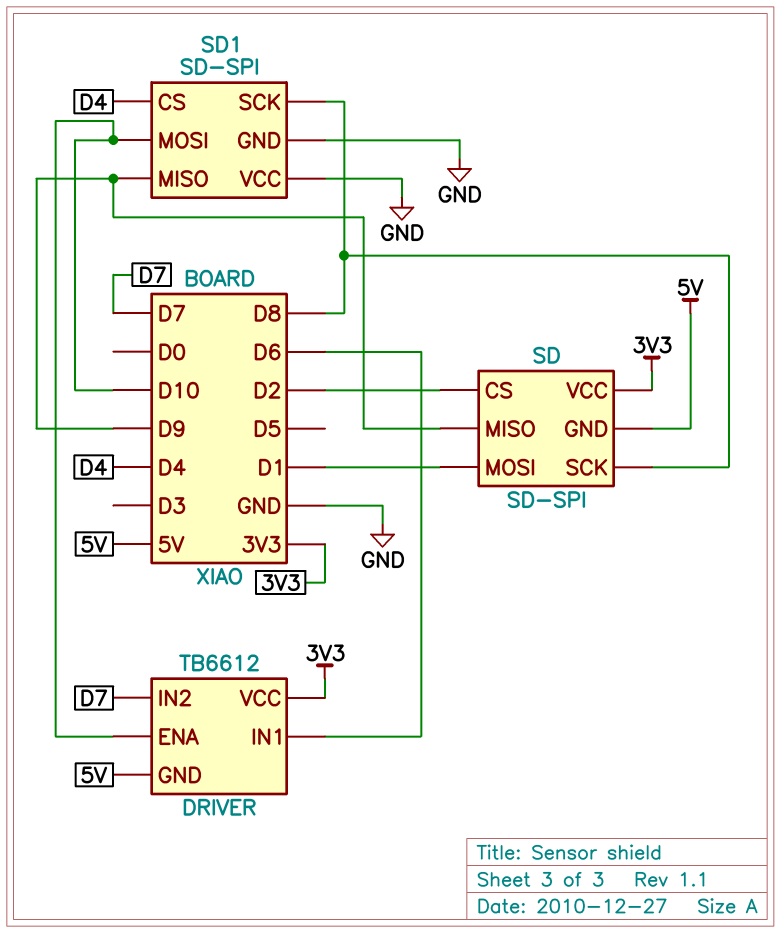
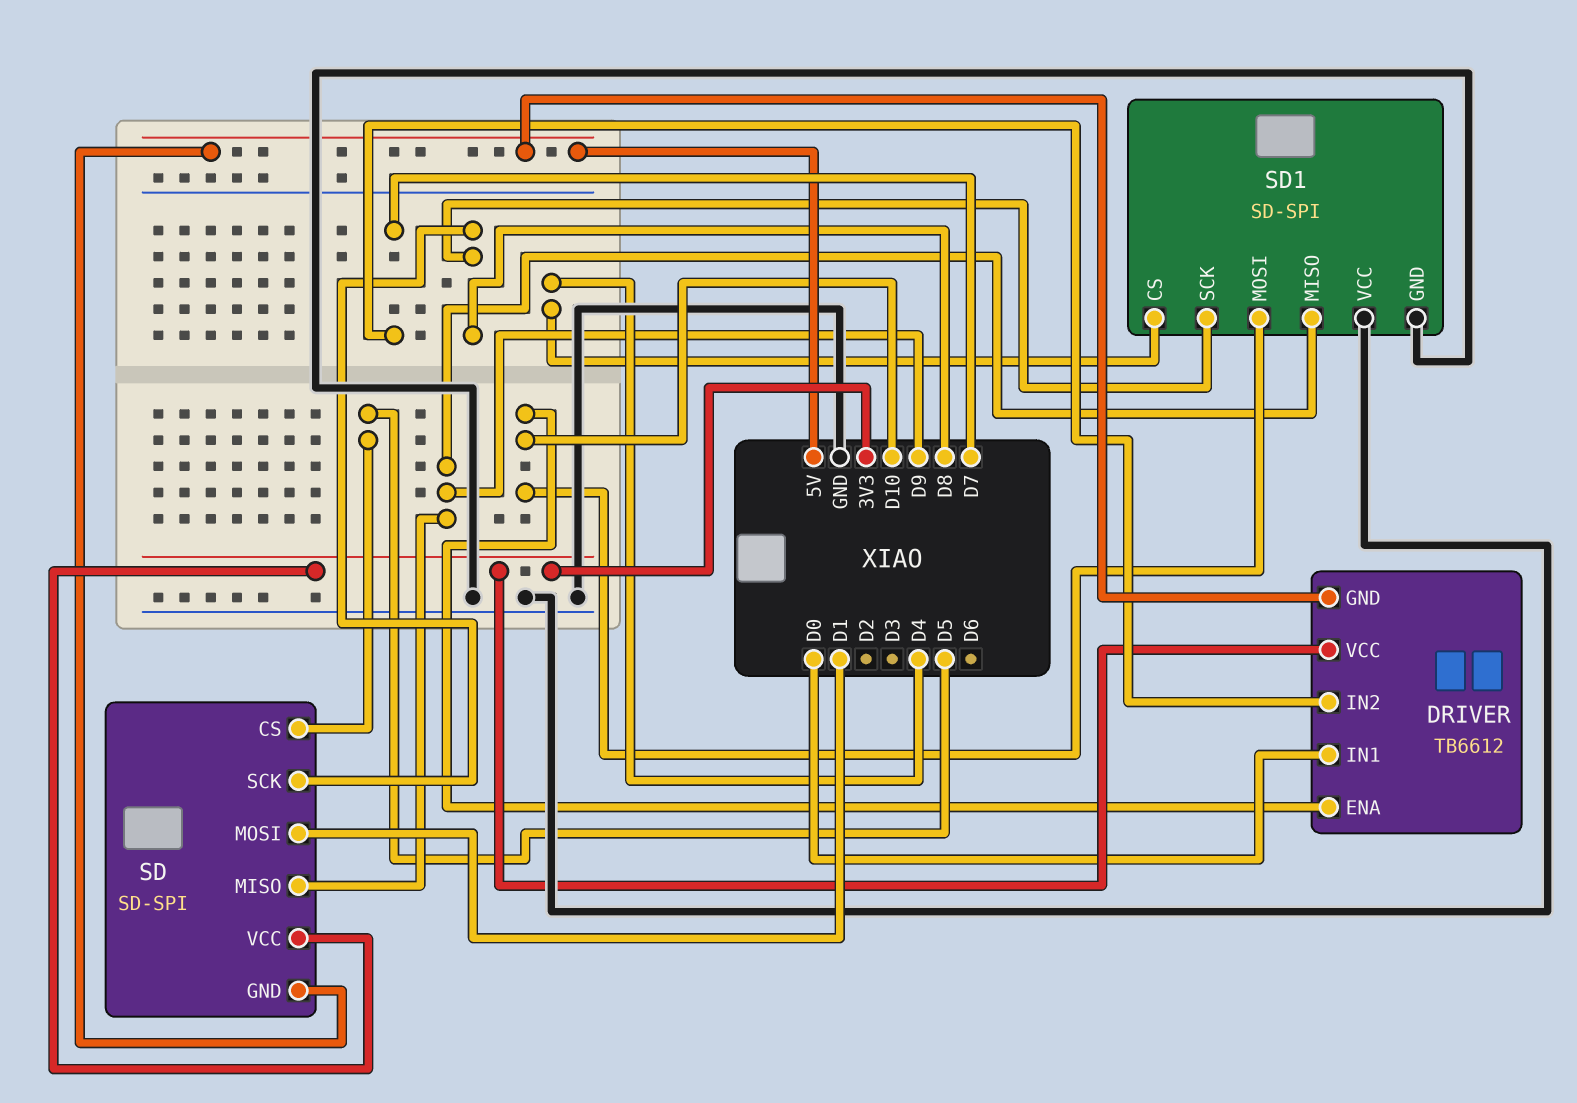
DRIVER pin IN1: D6 -> D0
SD pin CS: D2 -> D5

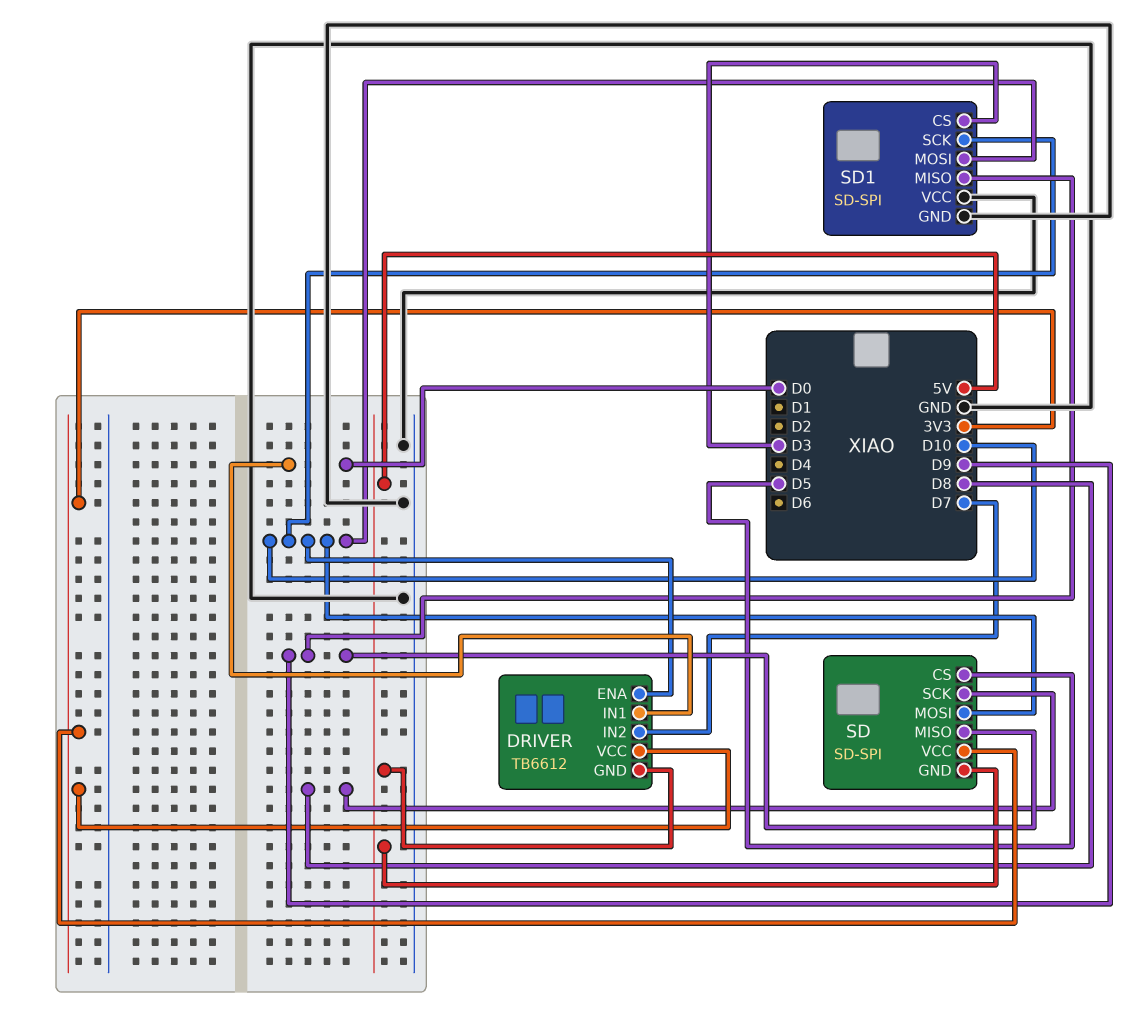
SD pin MOSI: D1 -> D10
SD1 pin CS: D4 -> D3
SD1 pin SCK: D8 -> D10

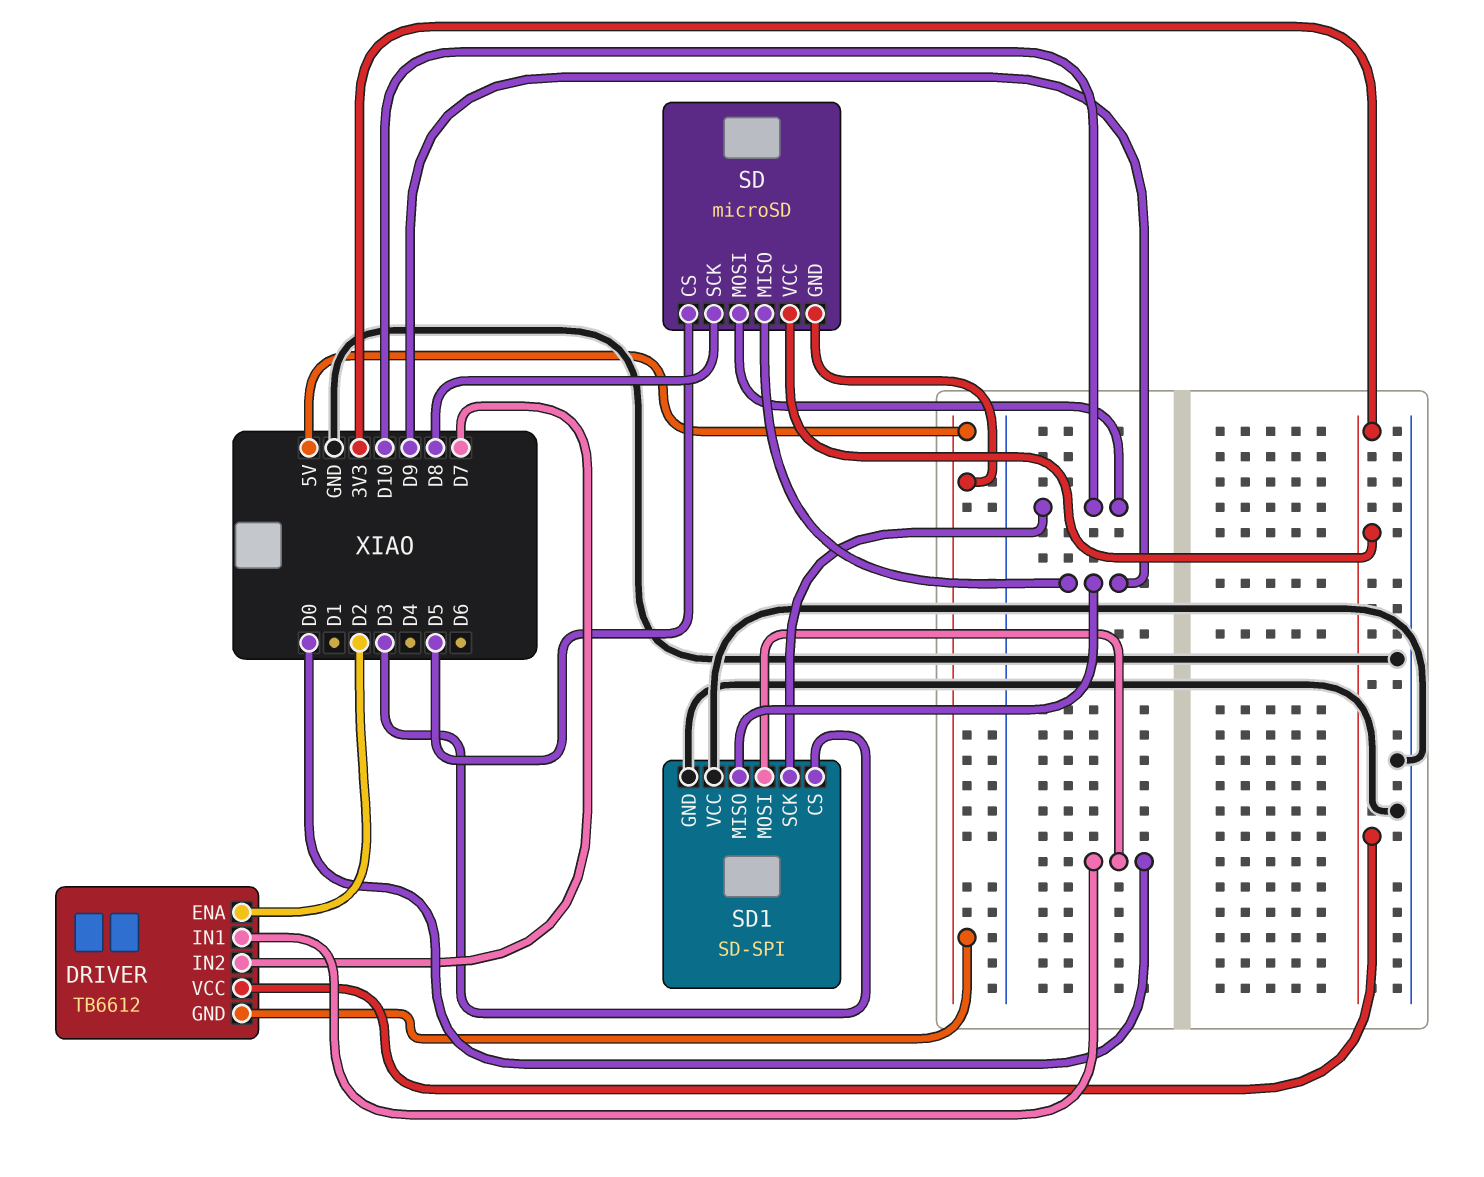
DRIVER pin ENA: D10 -> D2
SD: SD-SPI -> microSD
SD1 pin MOSI: D10 -> D0

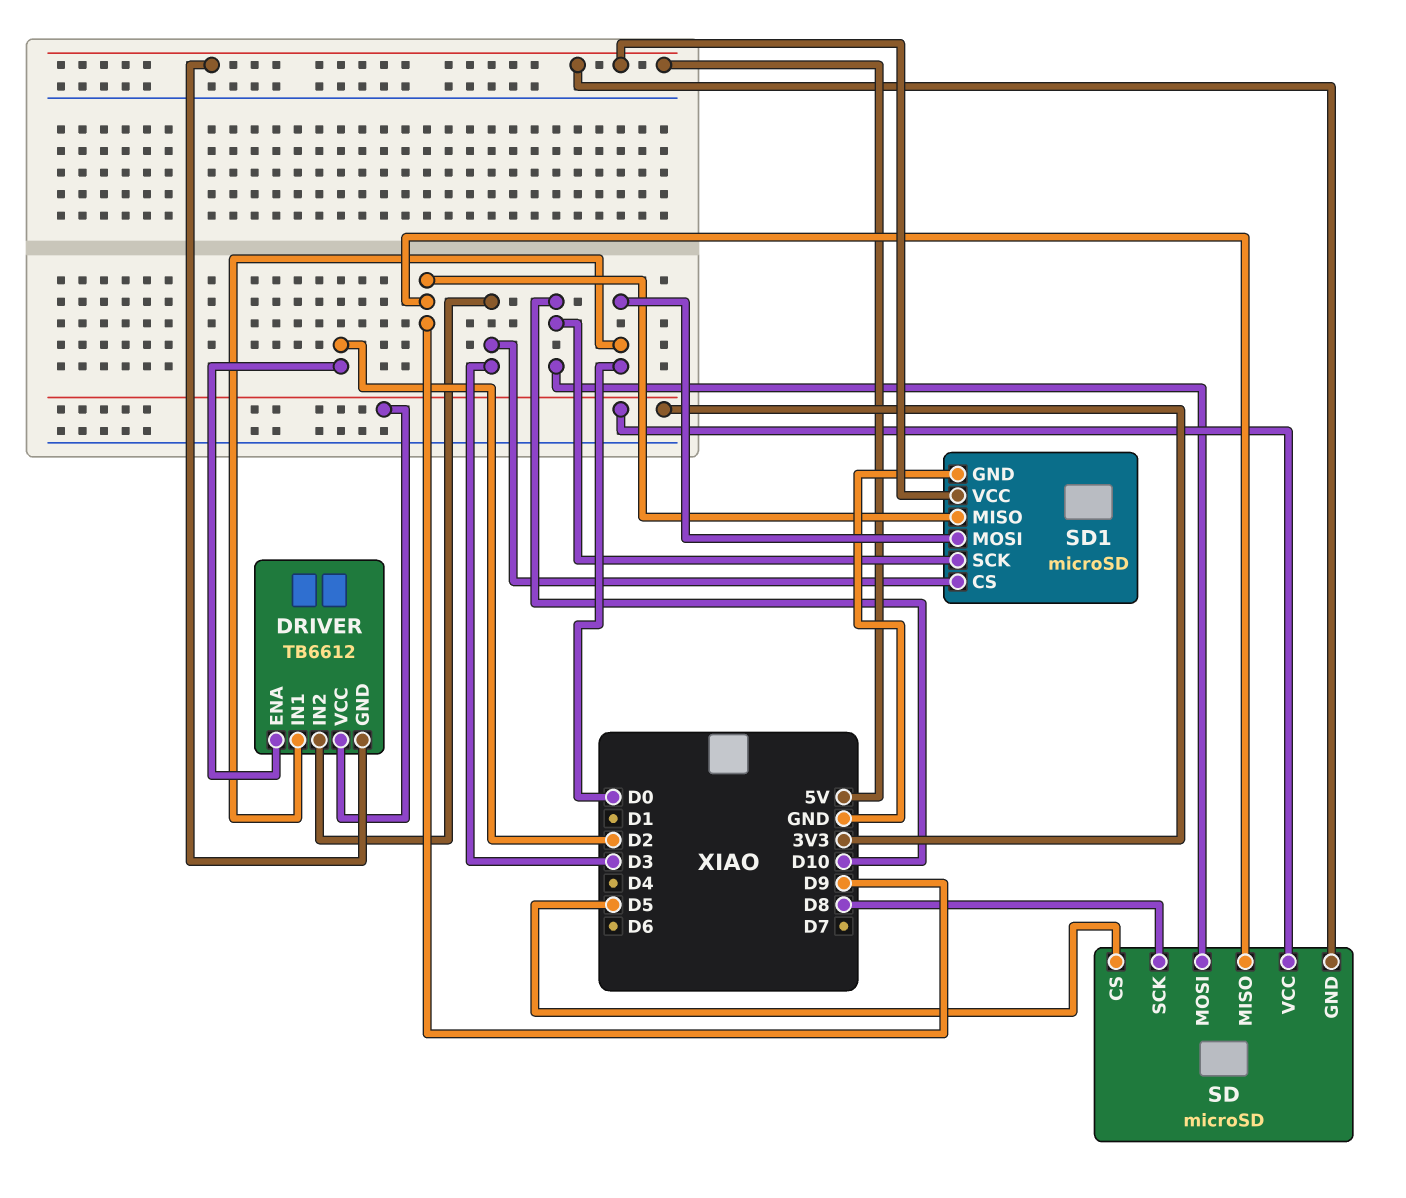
DRIVER pin IN2: D7 -> D3
SD1: SD-SPI -> microSD
SD1 pin VCC: GND -> 5V

